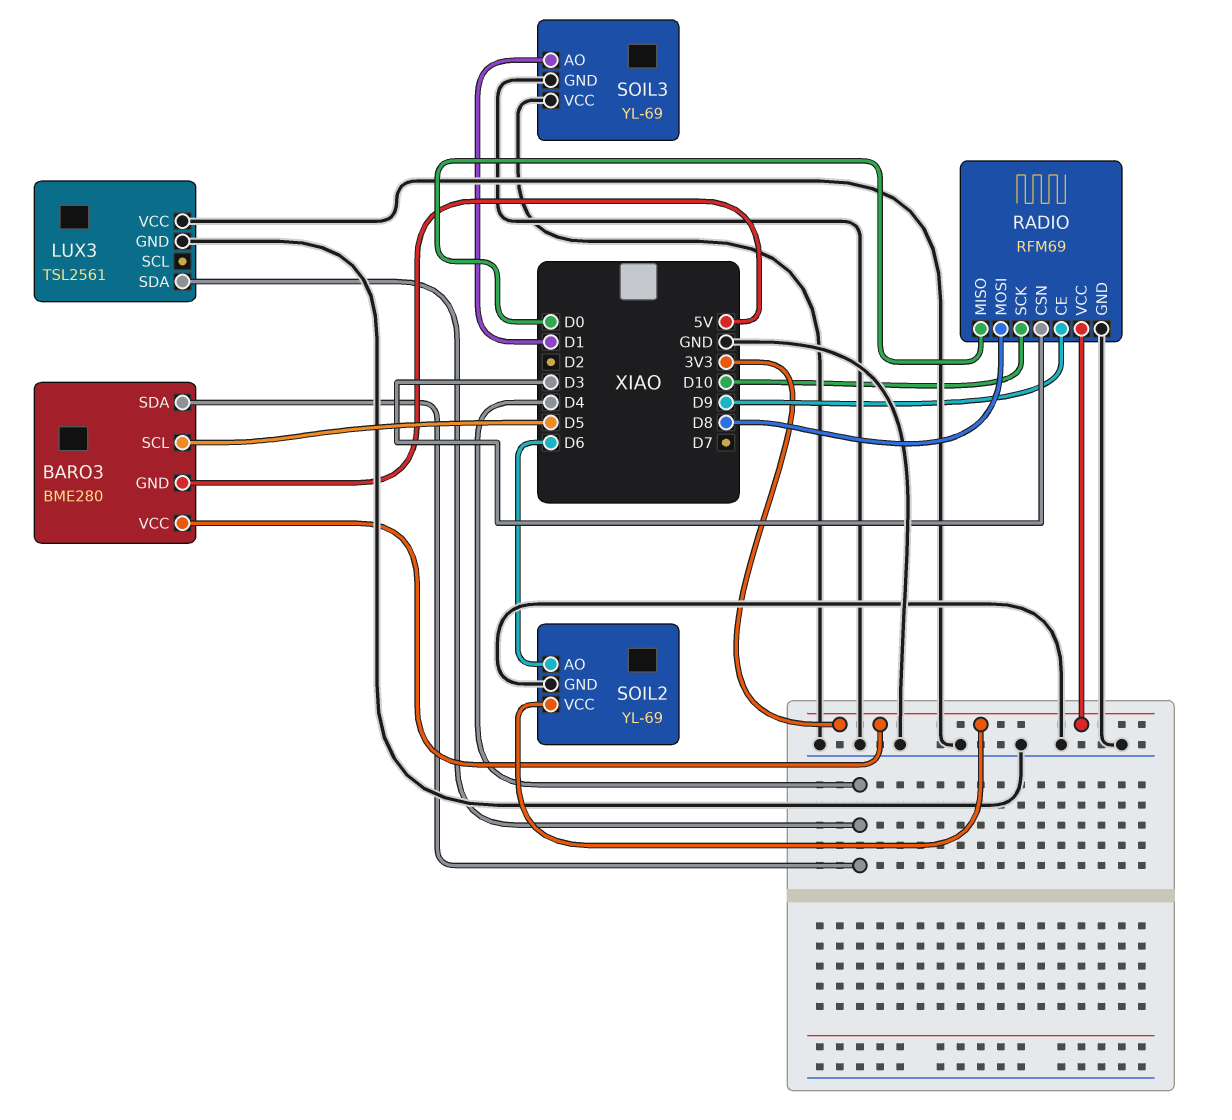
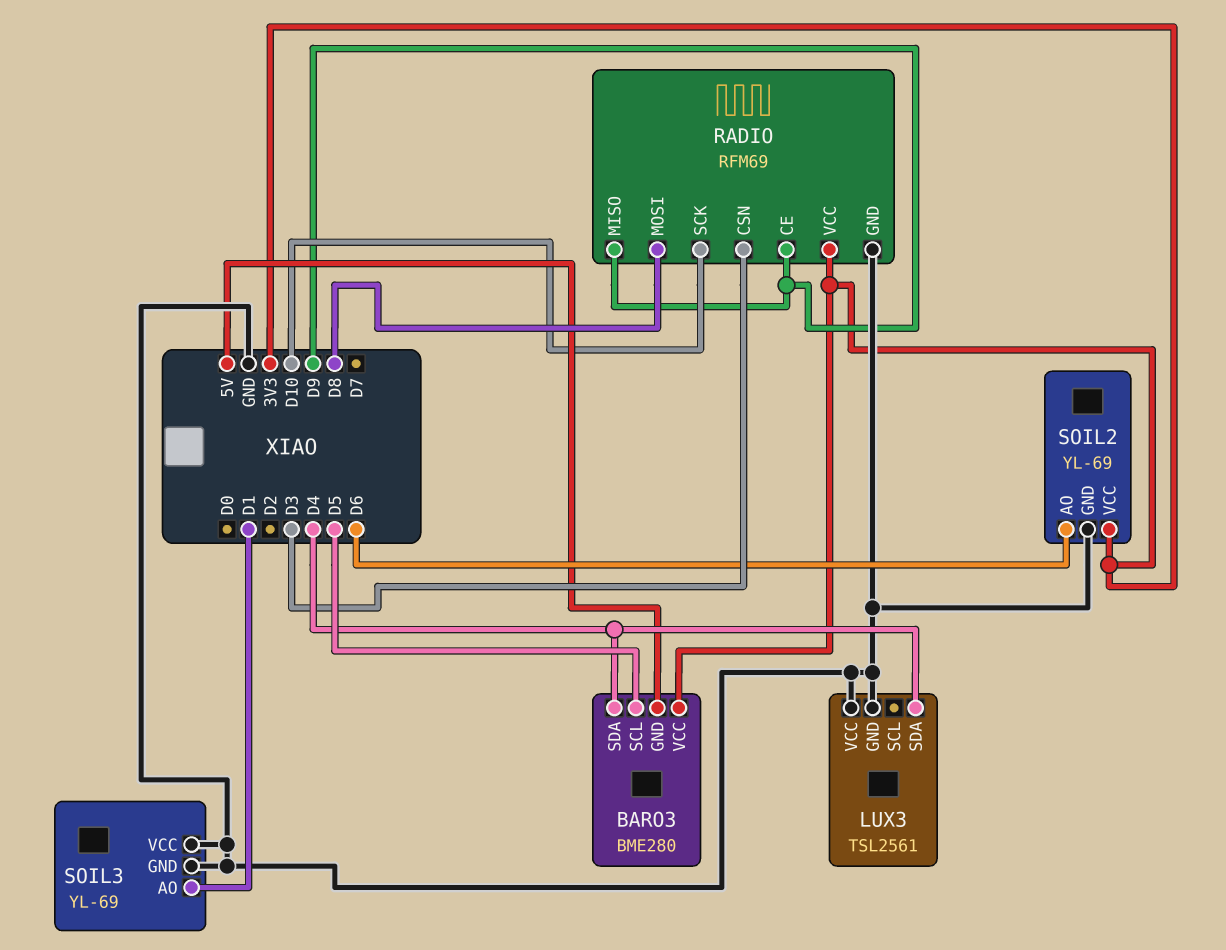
RADIO pin MISO: D0 -> D9

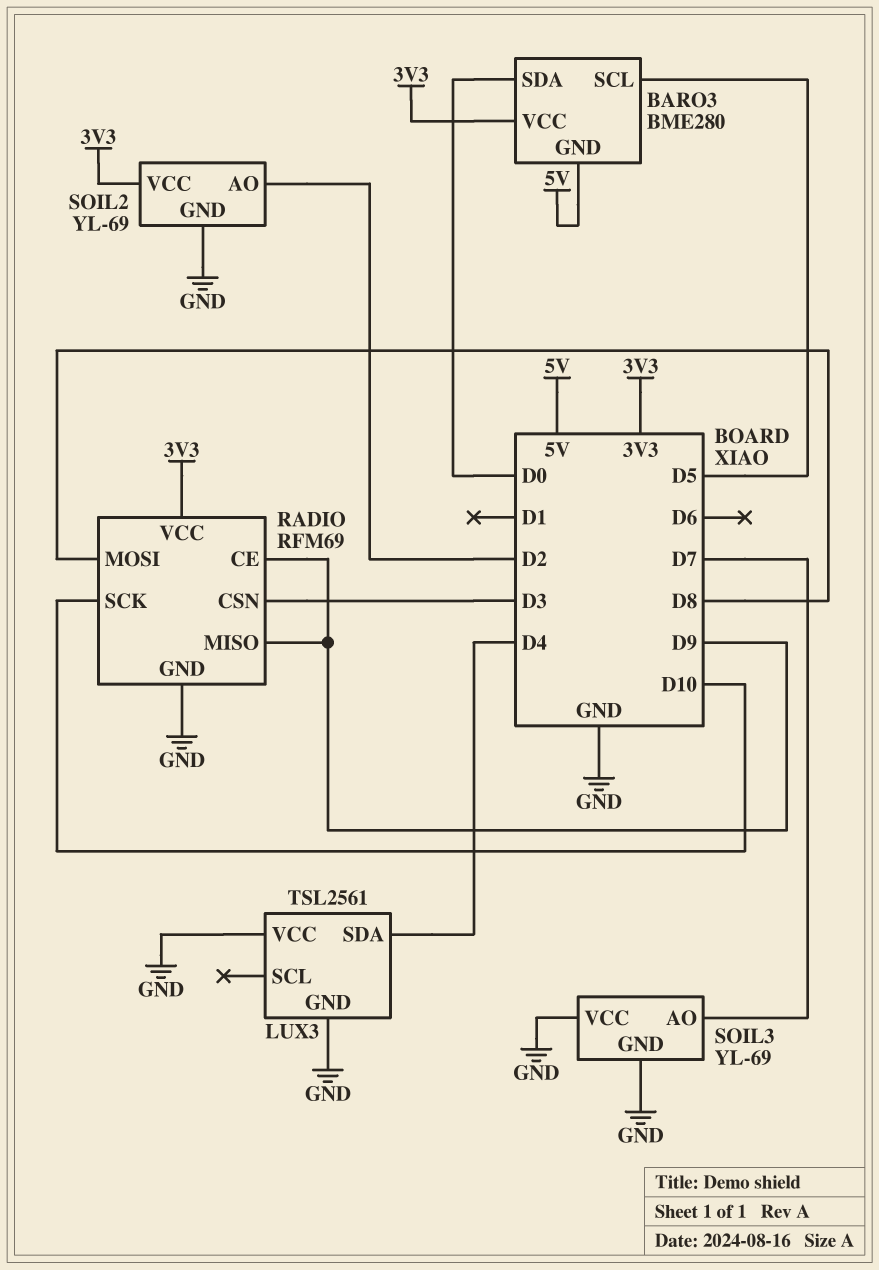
BARO3 pin SDA: D4 -> D0
SOIL2 pin AO: D6 -> D2
SOIL3 pin AO: D1 -> D7

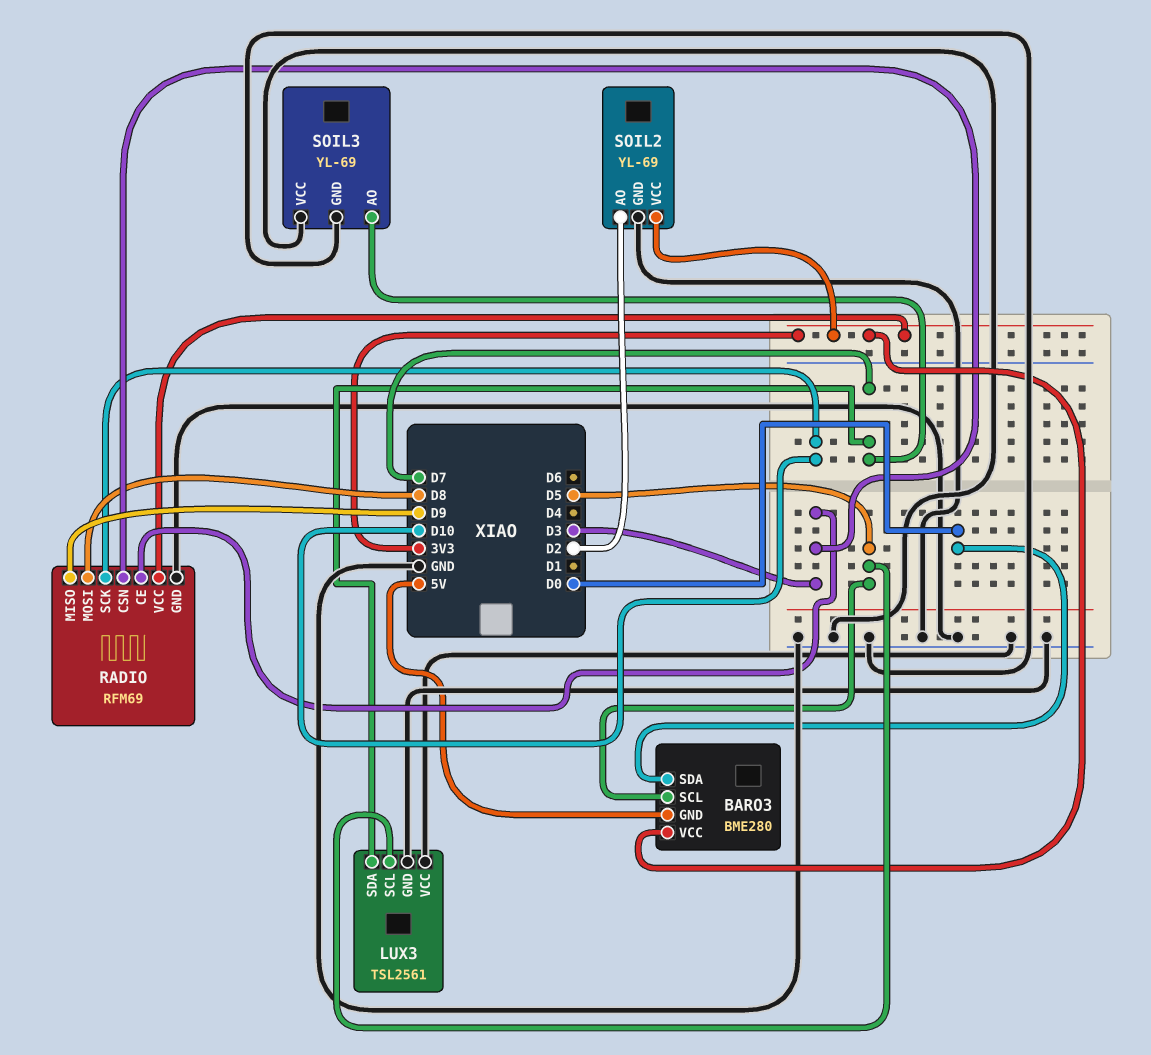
LUX3 pin SCL: none -> D5
LUX3 pin SDA: D4 -> D7
RADIO pin CE: D9 -> D3

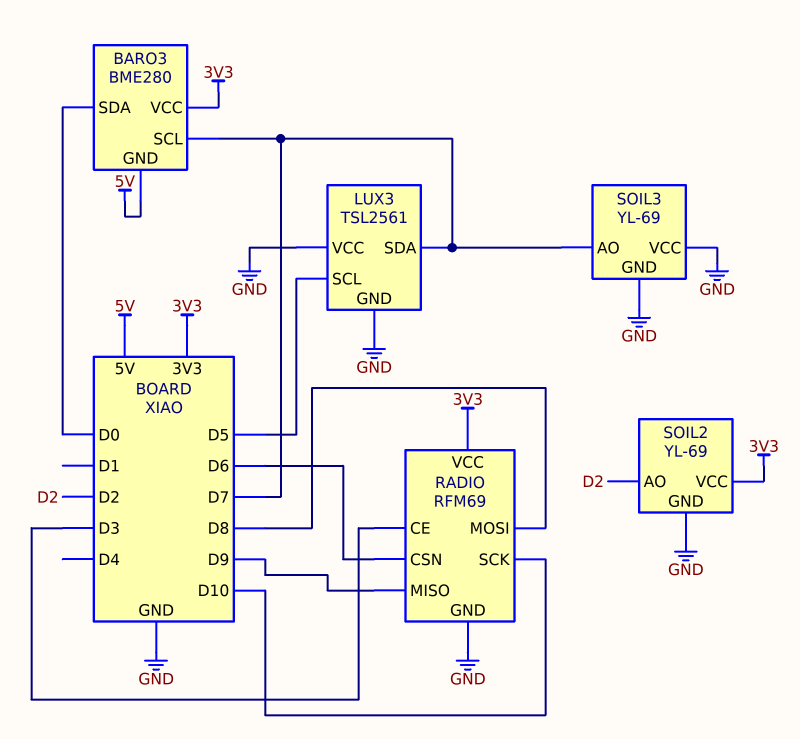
BARO3 pin SCL: D5 -> D7
RADIO pin CSN: D3 -> D6

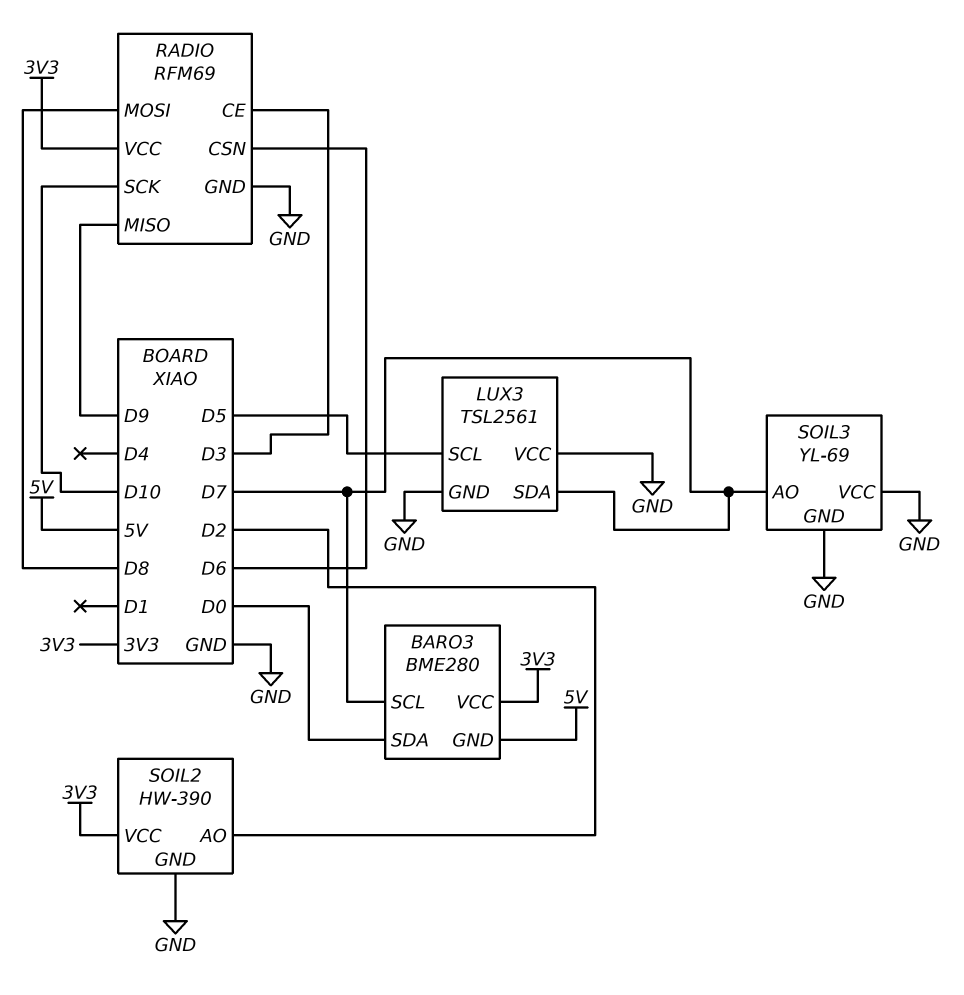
SOIL2: YL-69 -> HW-390

